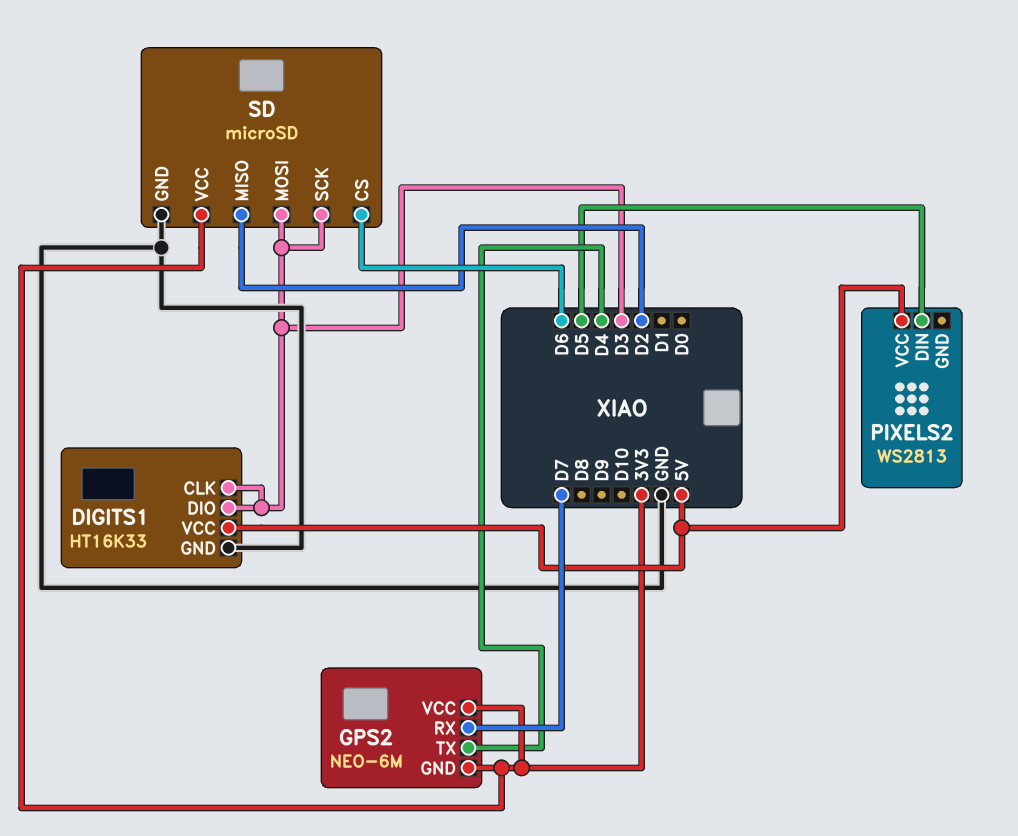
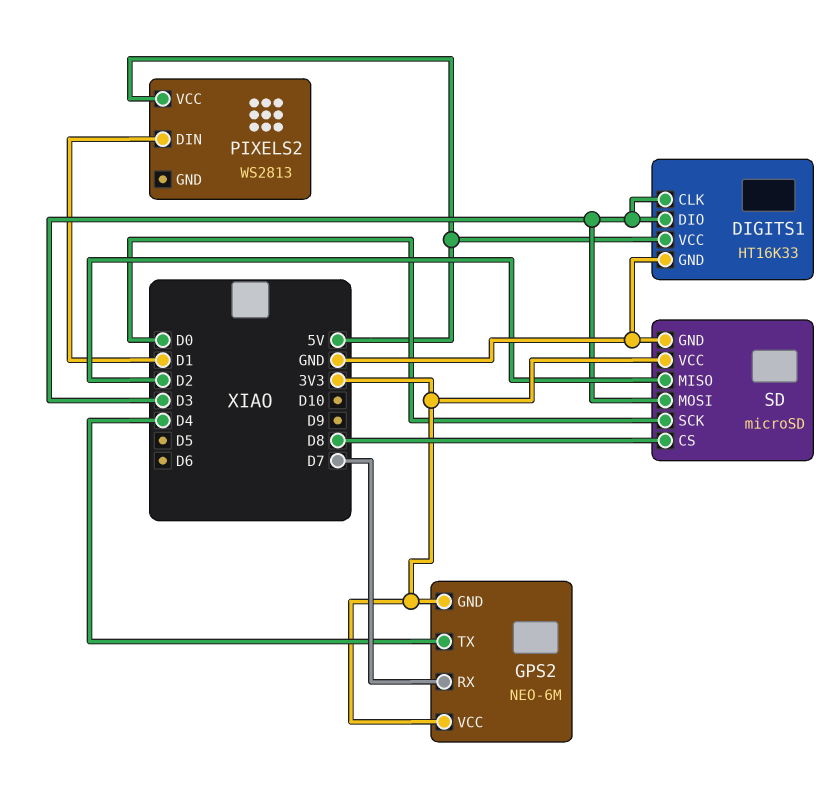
PIXELS2 pin DIN: D5 -> D1
SD pin CS: D6 -> D8
SD pin SCK: D3 -> D0

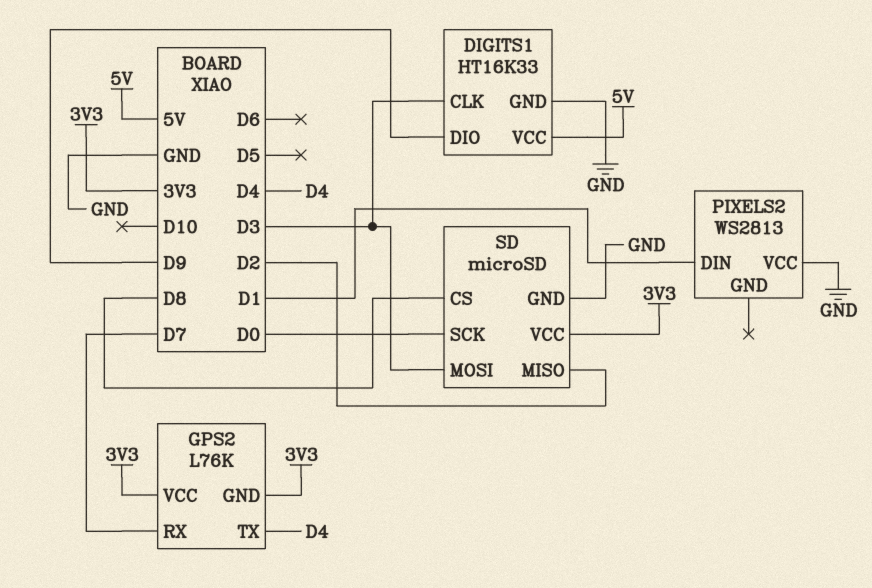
DIGITS1 pin DIO: D3 -> D9
GPS2: NEO-6M -> L76K
PIXELS2 pin VCC: 5V -> GND

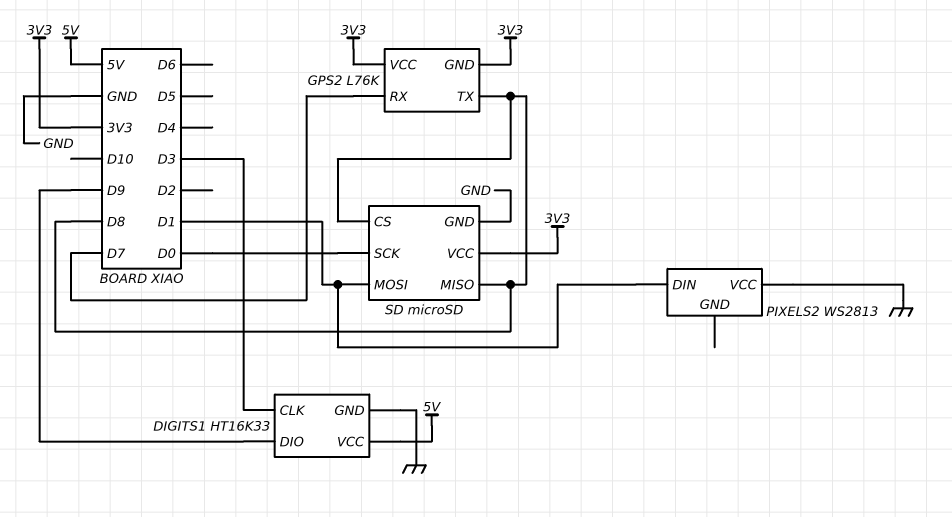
GPS2 pin TX: D4 -> D8
SD pin MISO: D2 -> D8
SD pin MOSI: D3 -> D1

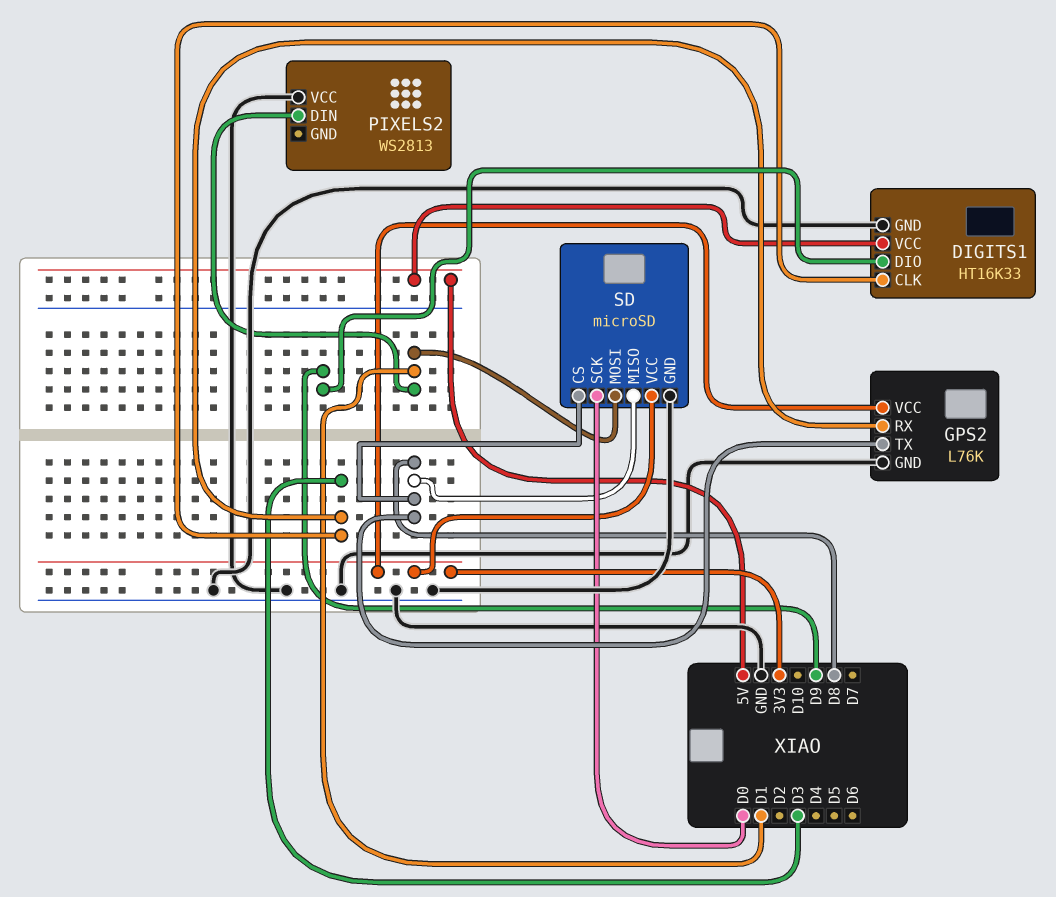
GPS2 pin GND: 3V3 -> GND
GPS2 pin RX: D7 -> D3

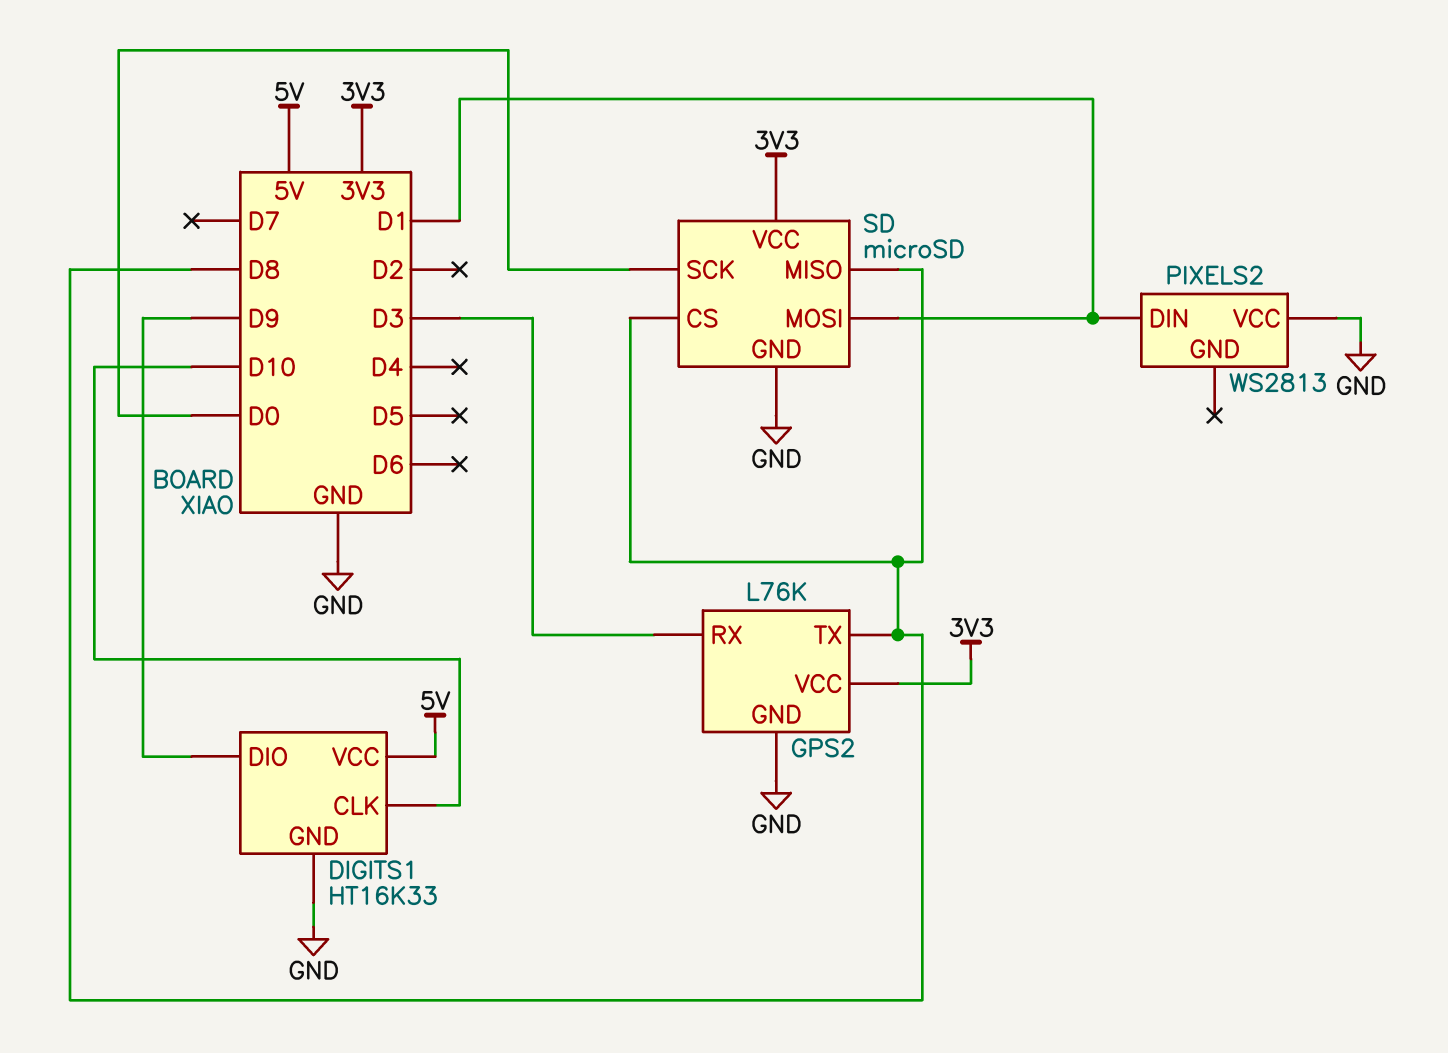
DIGITS1 pin CLK: D3 -> D10

